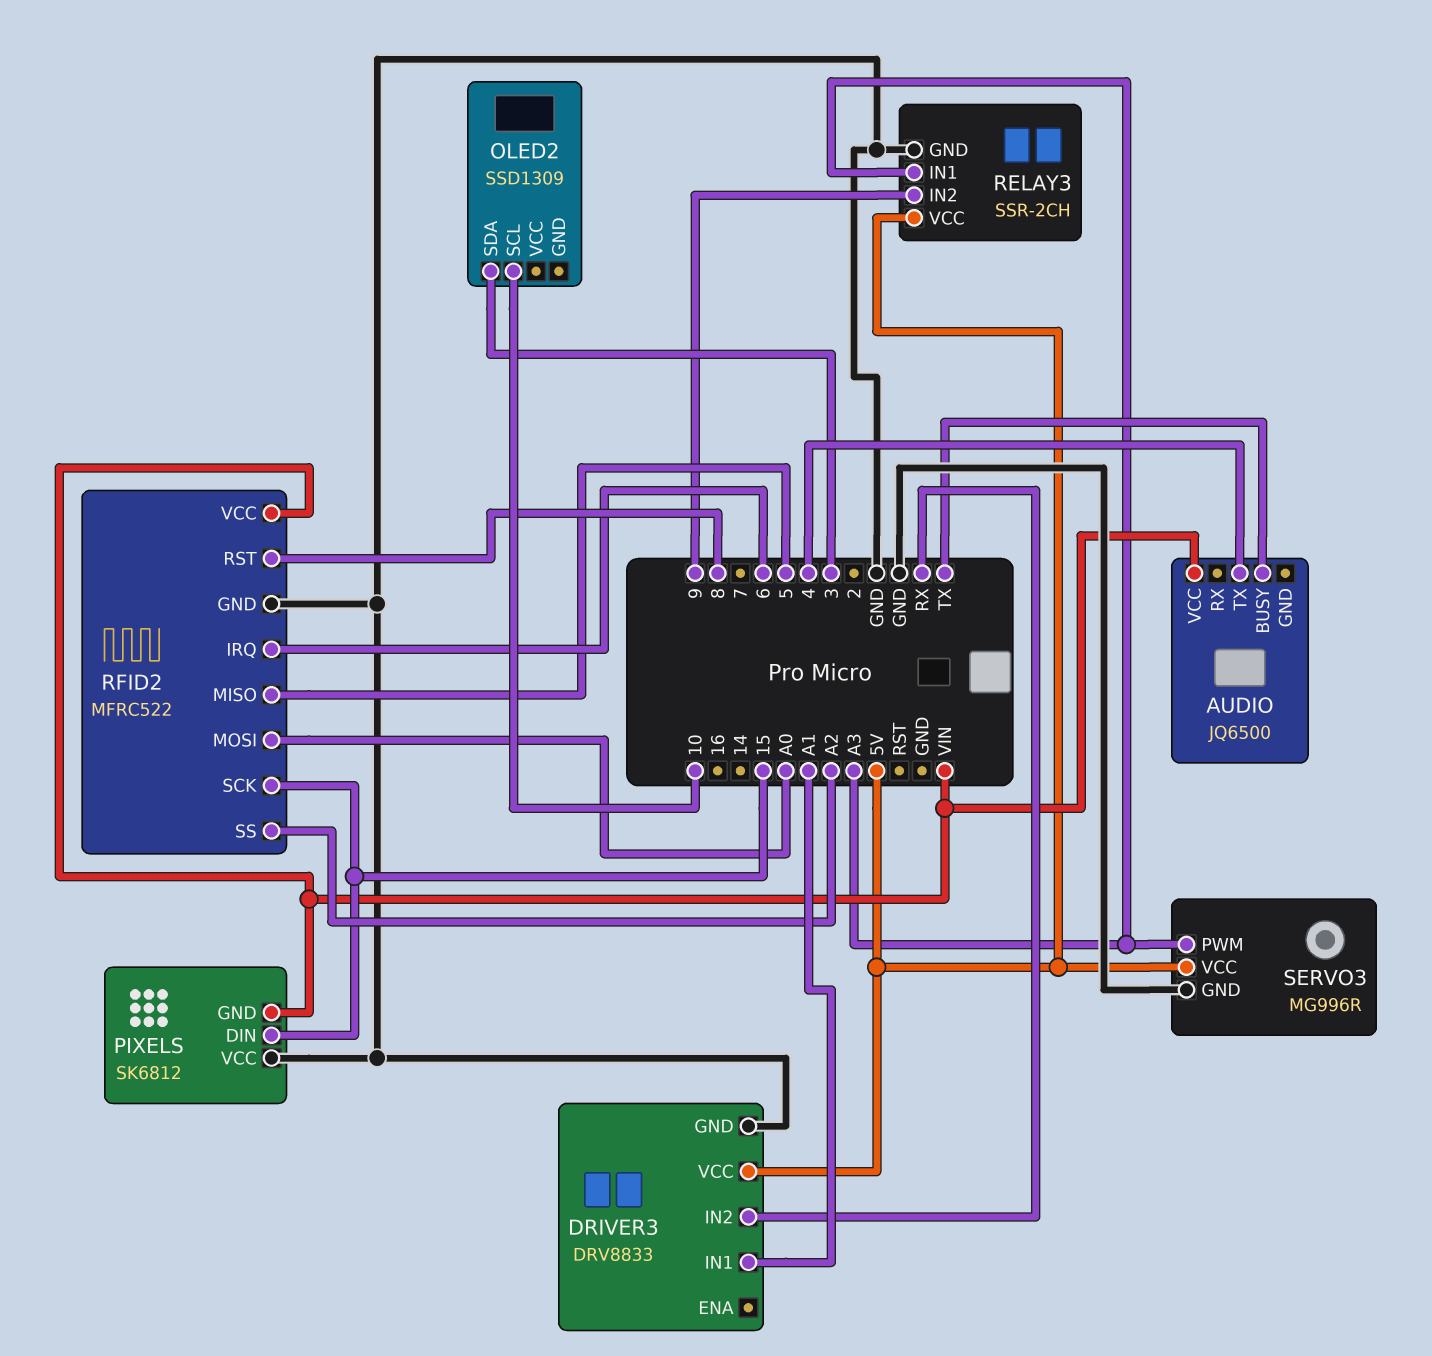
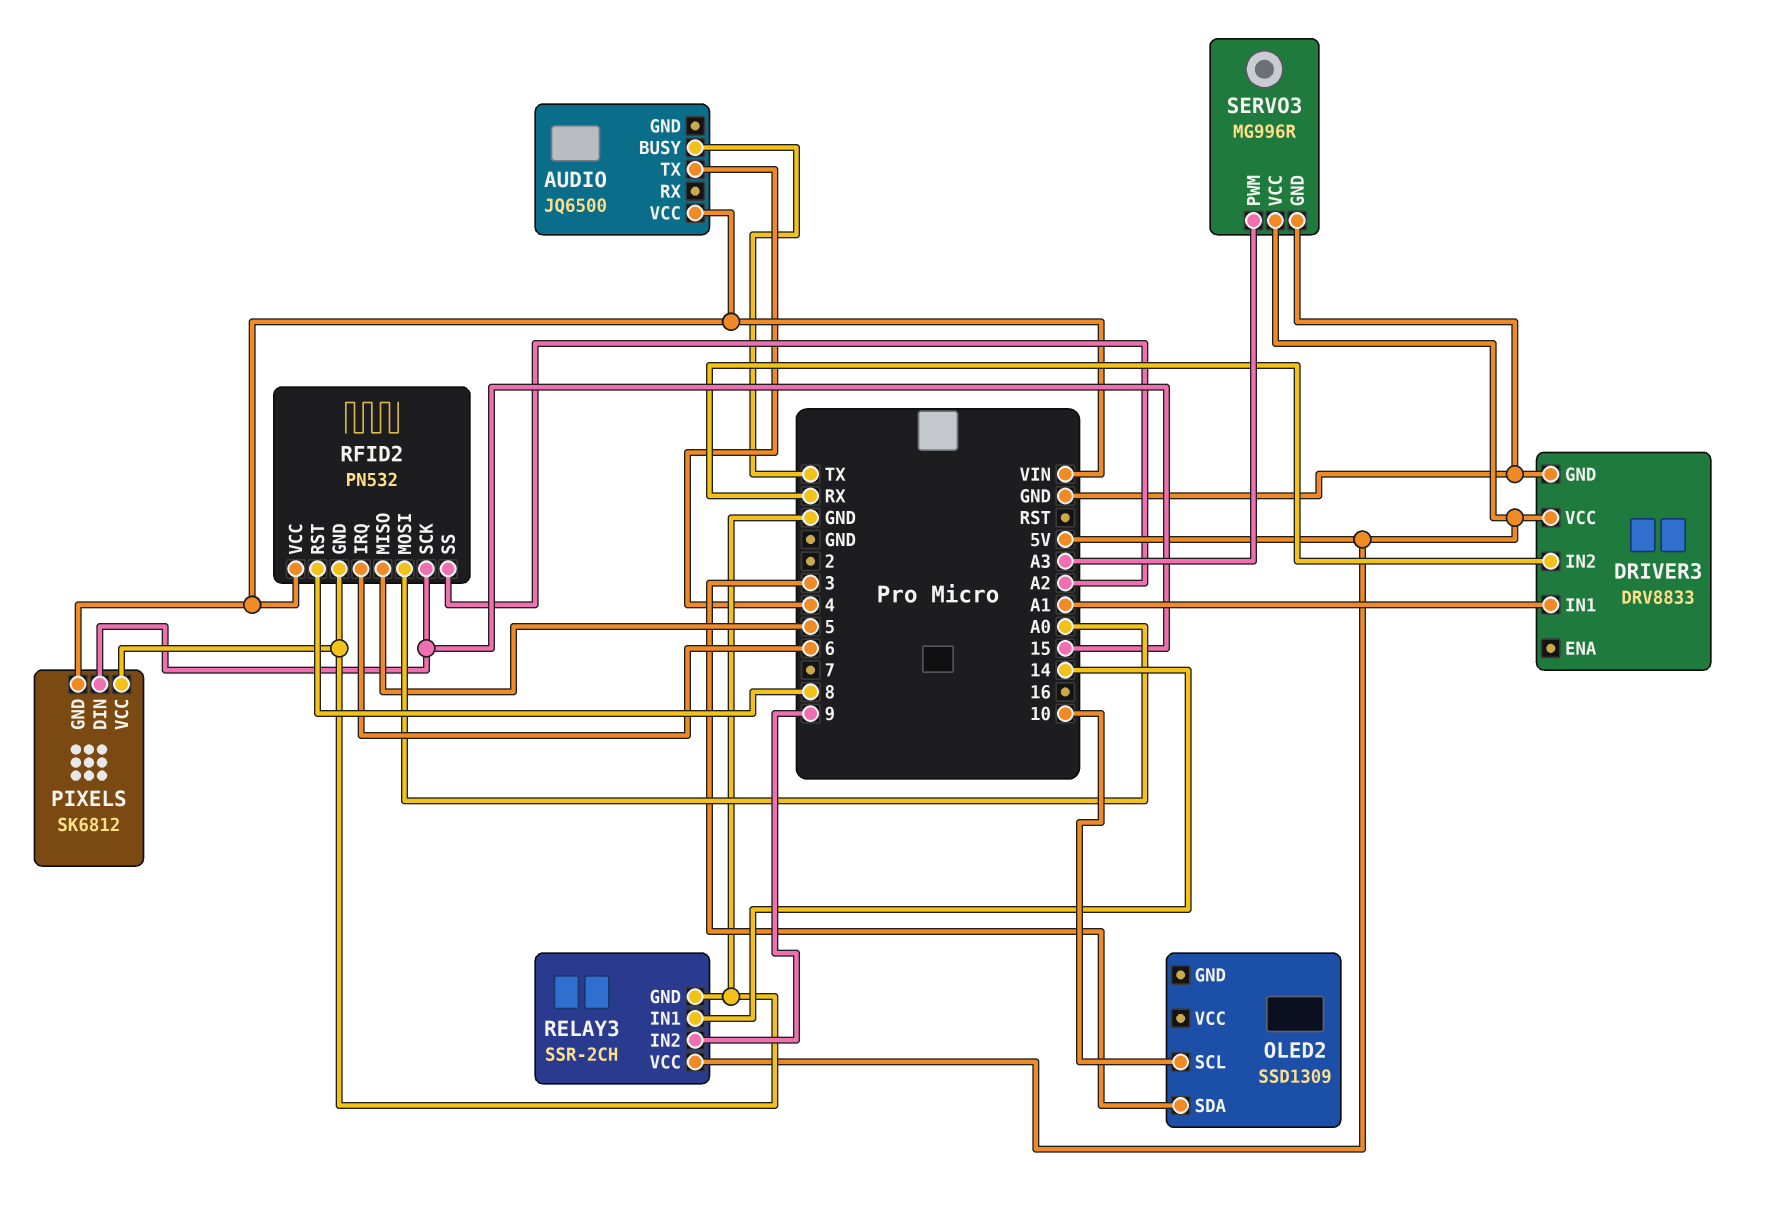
RELAY3 pin IN1: A3 -> 14
RFID2: MFRC522 -> PN532

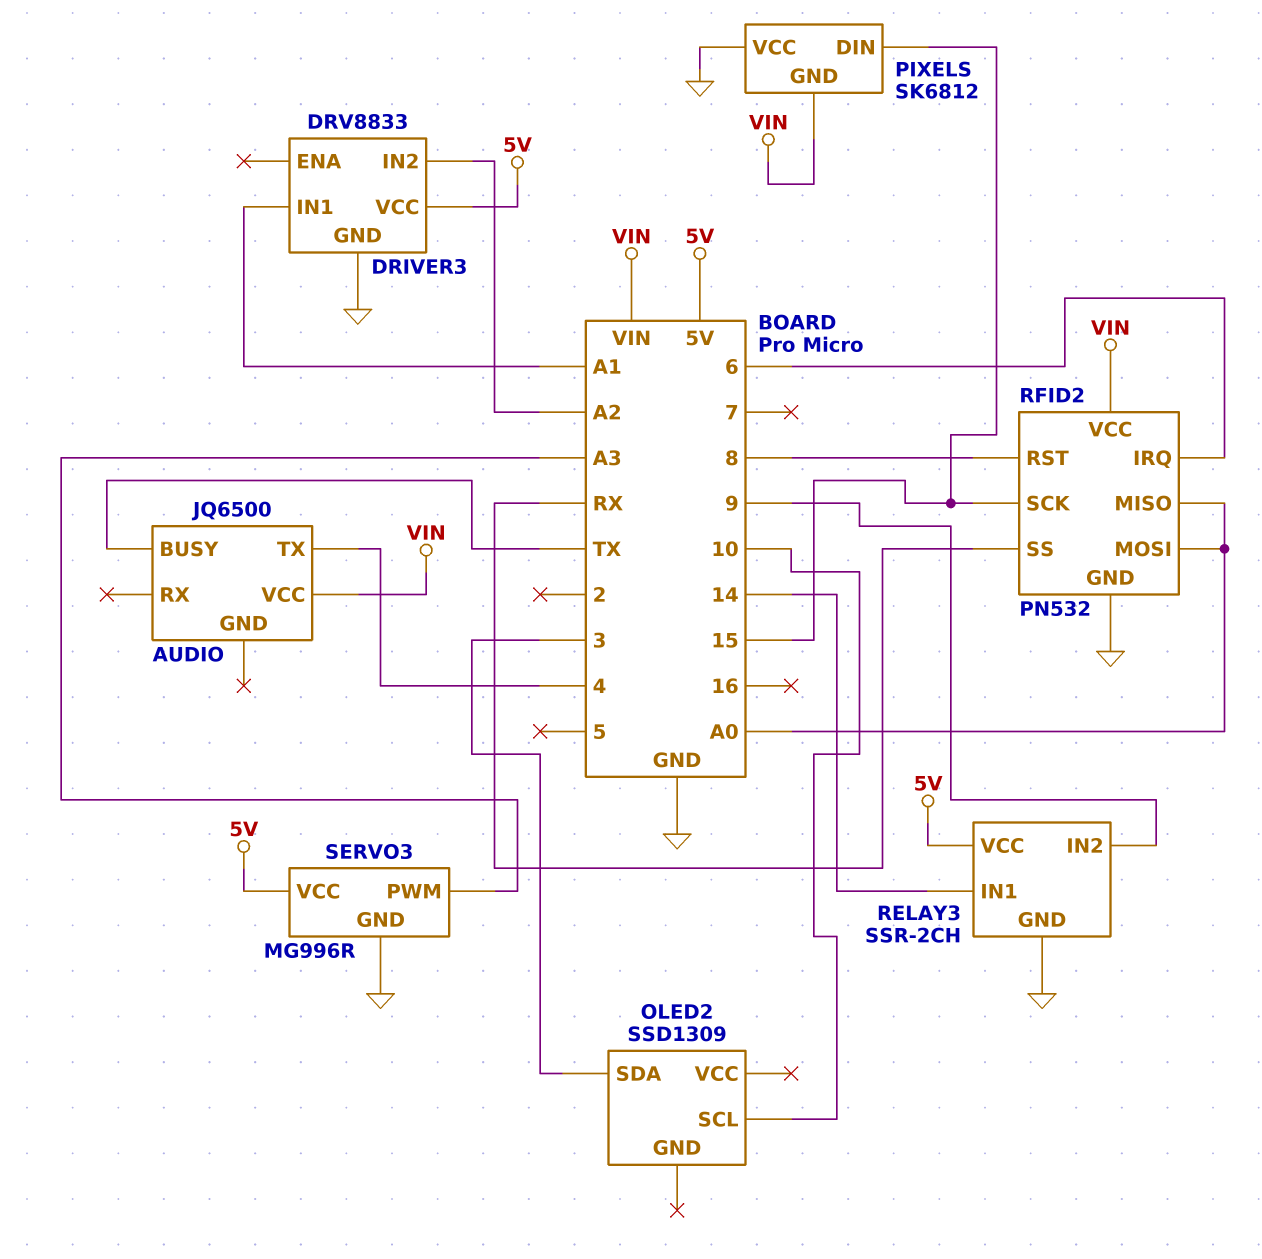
DRIVER3 pin IN2: RX -> A2
RFID2 pin MISO: 5 -> A0
RFID2 pin SS: A2 -> RX

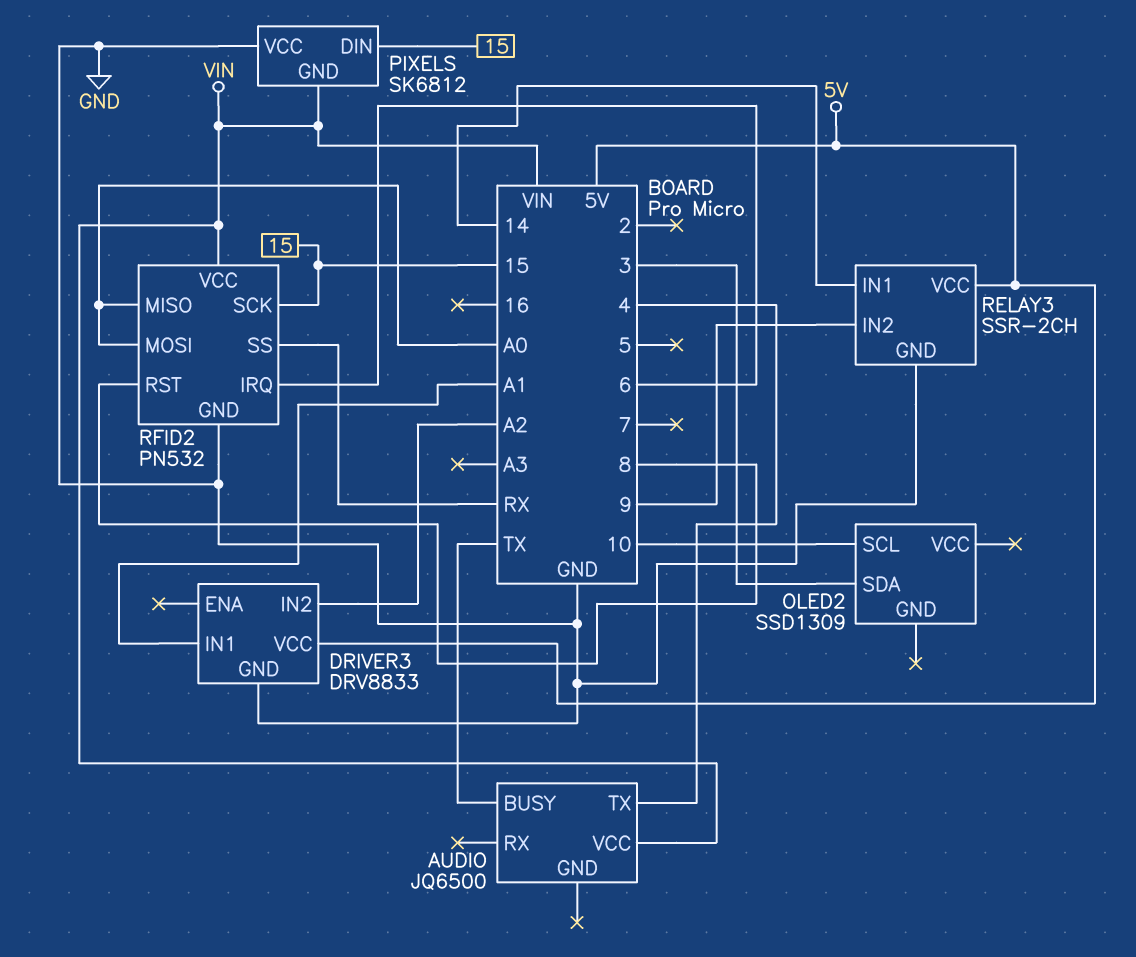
SERVO3: MG996R -> none
SERVO3 pin GND: GND -> none
SERVO3 pin PWM: A3 -> none
SERVO3 pin VCC: 5V -> none

